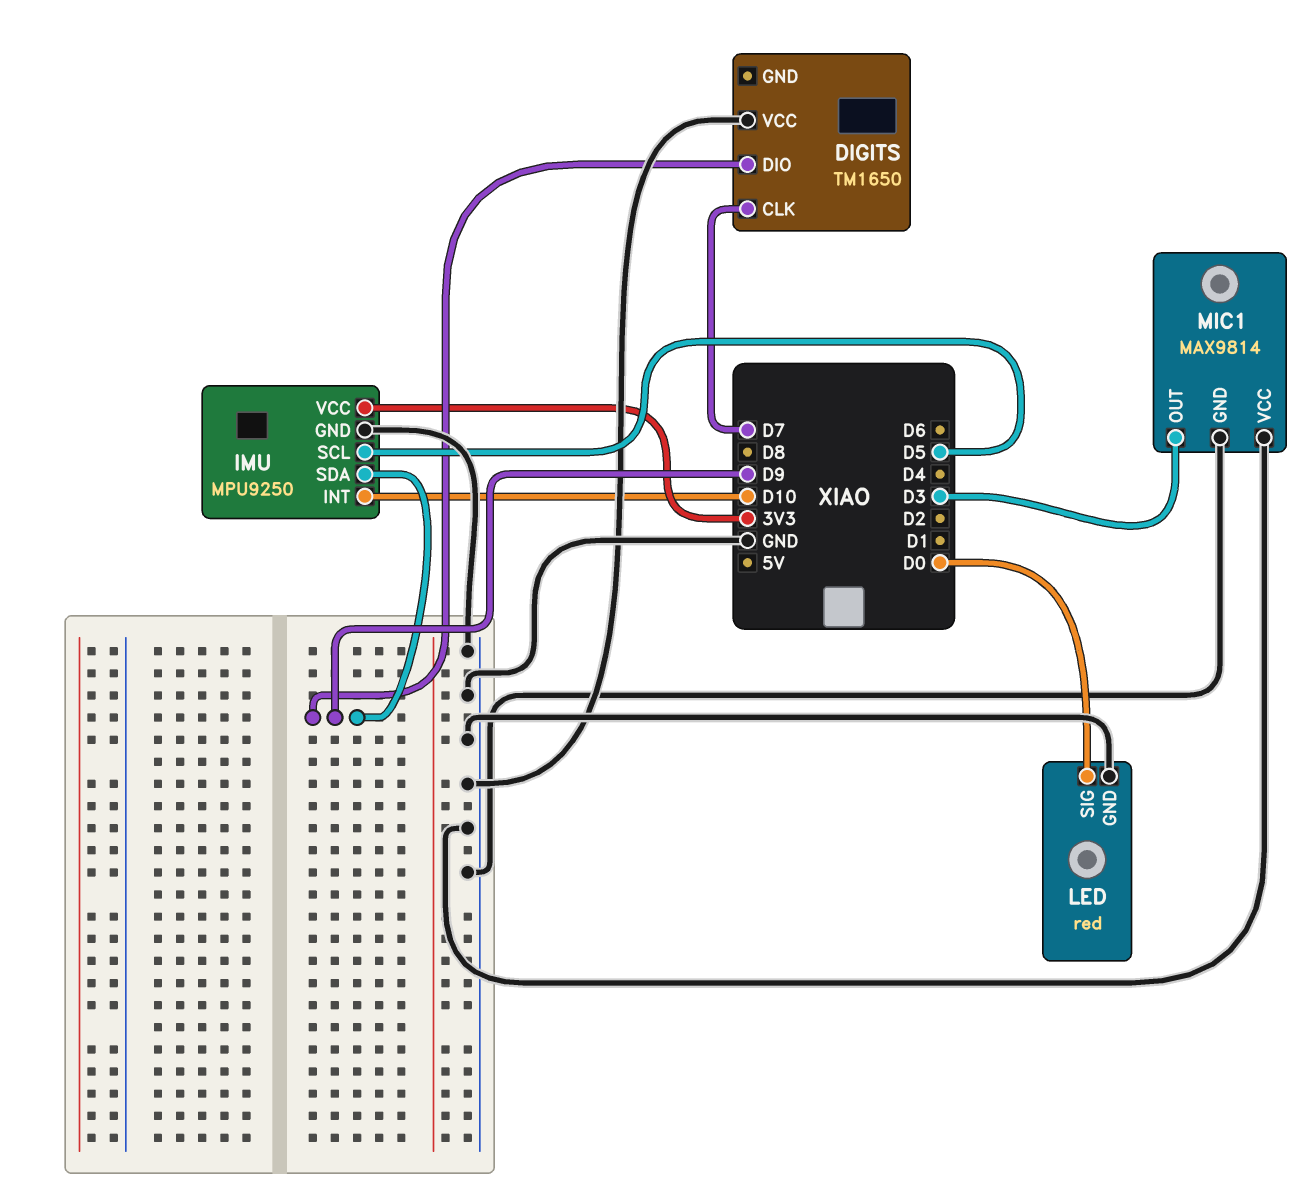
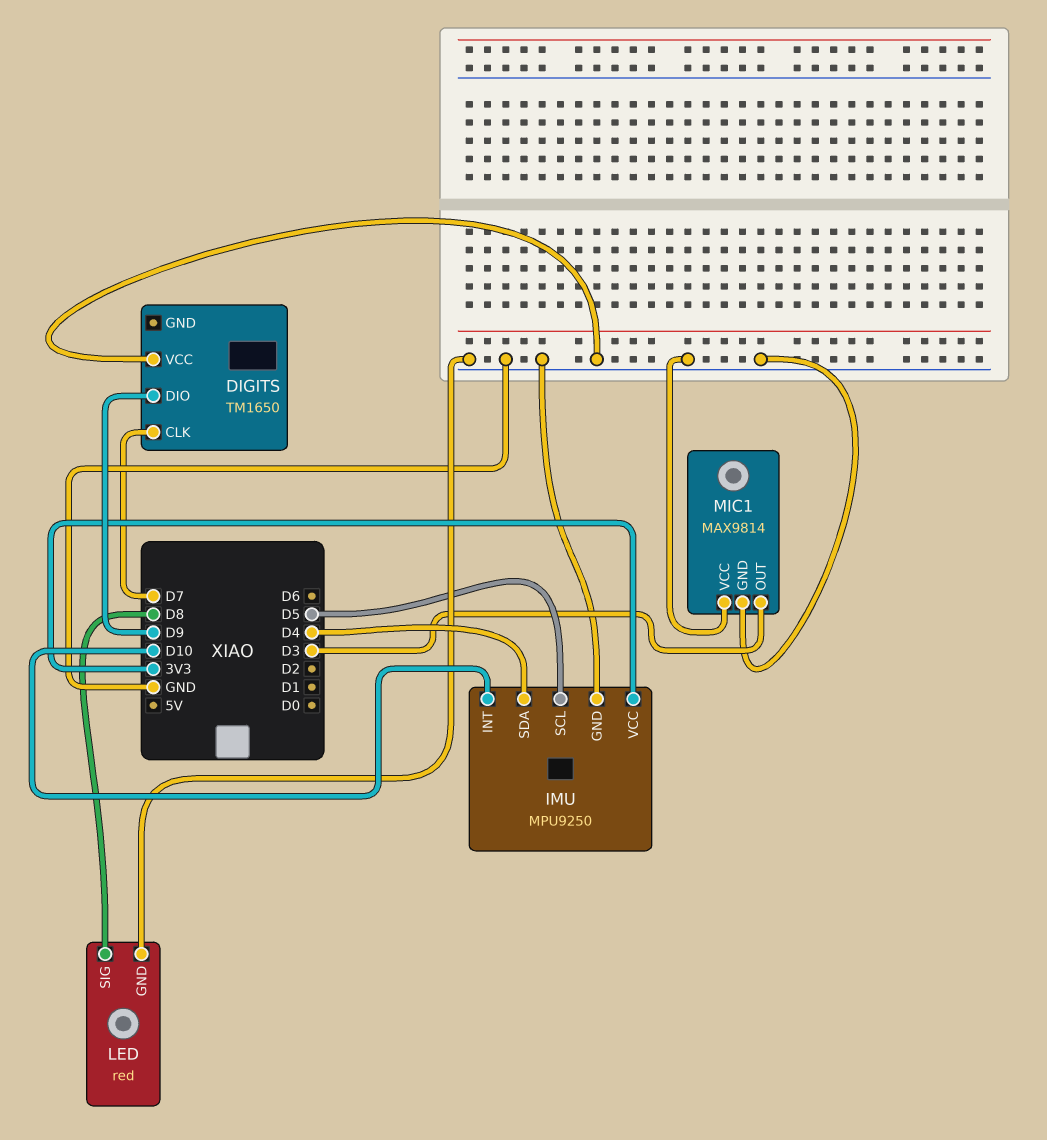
IMU pin SDA: D9 -> D4
LED pin SIG: D0 -> D8

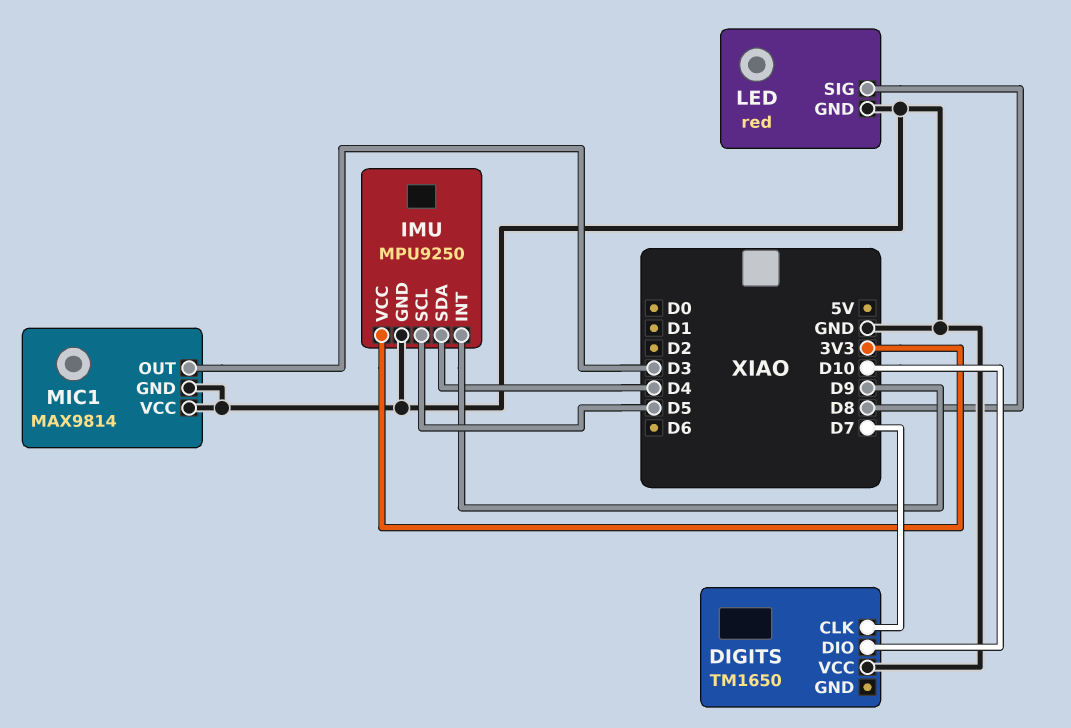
DIGITS pin DIO: D9 -> D10
IMU pin INT: D10 -> D9

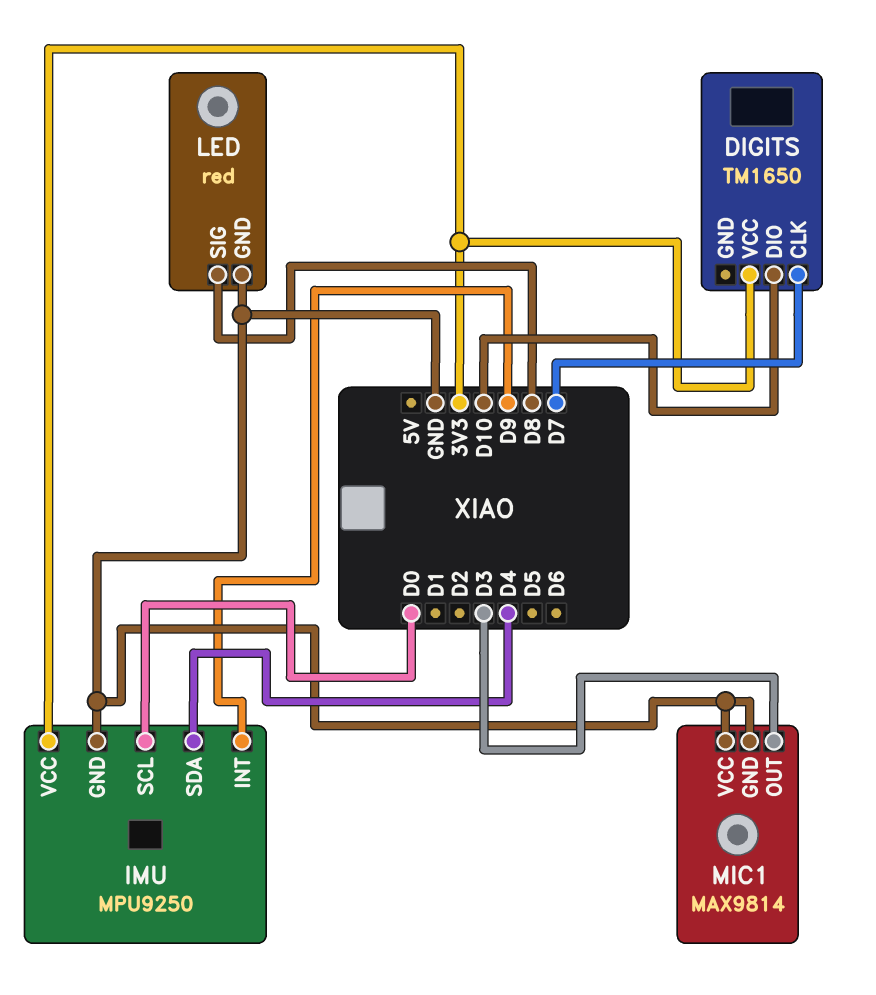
DIGITS pin VCC: GND -> 3V3
IMU pin SCL: D5 -> D0

